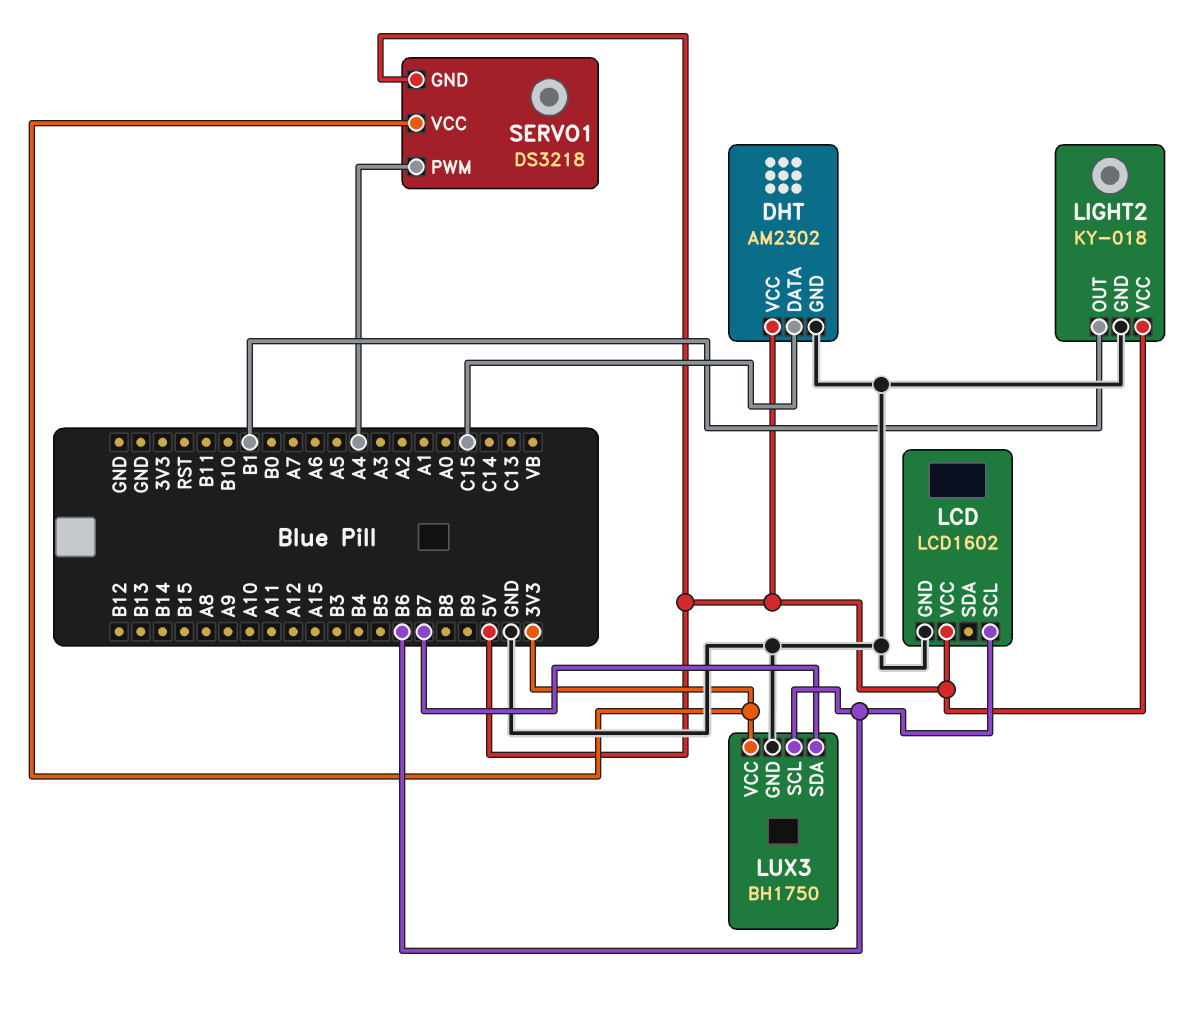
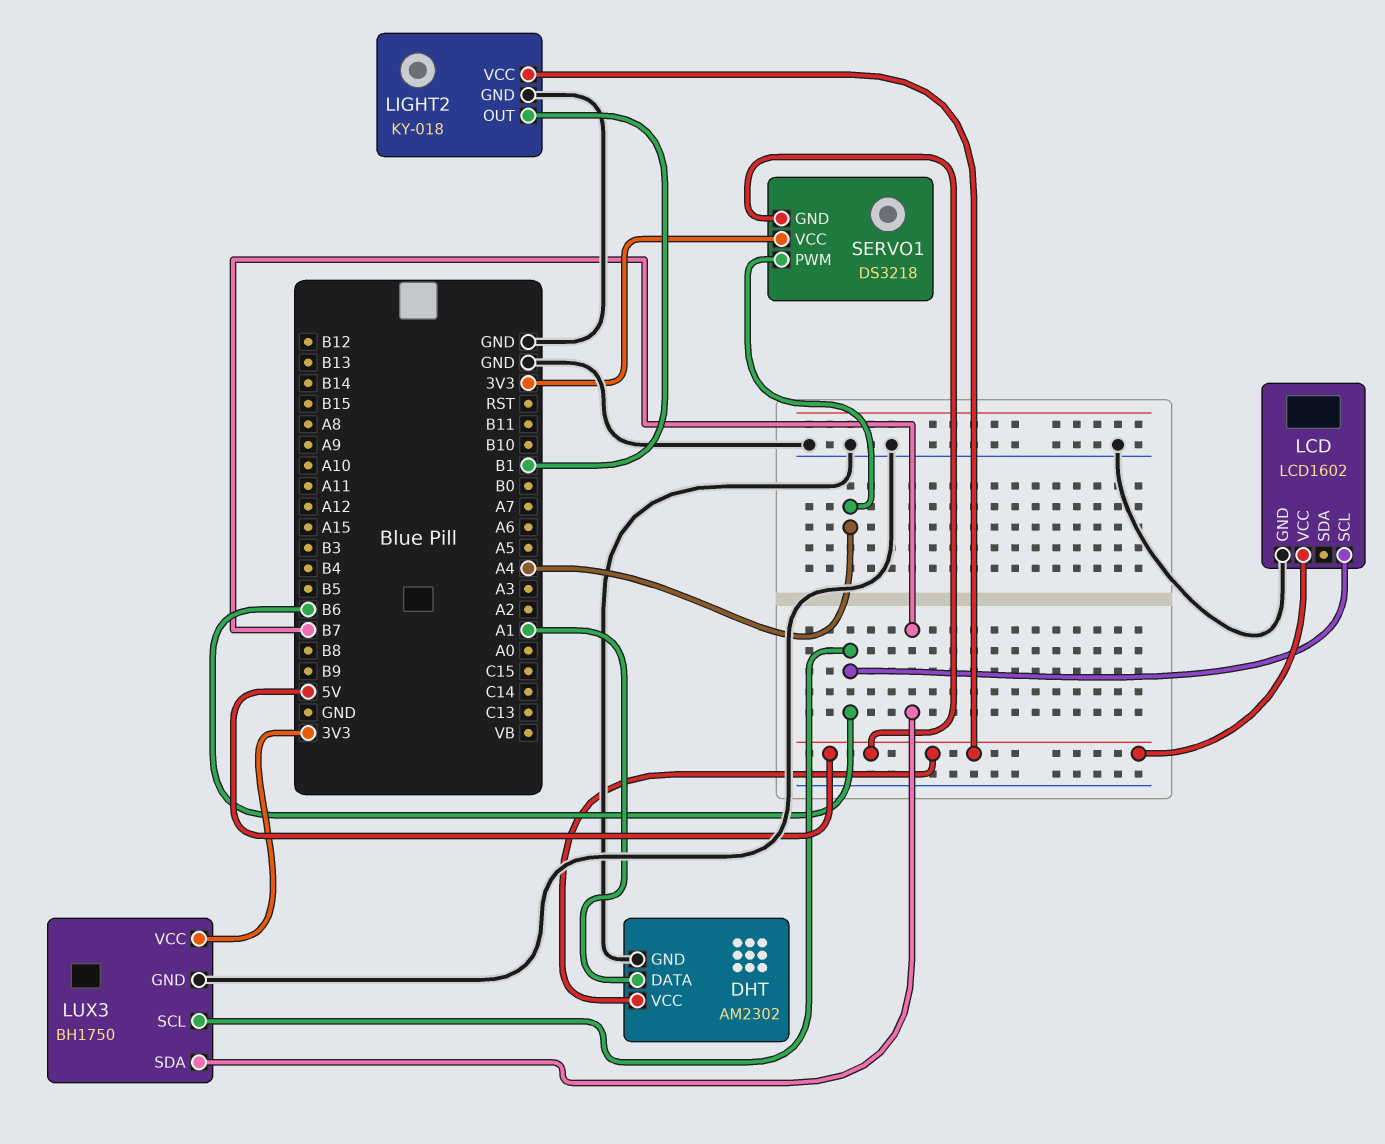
DHT pin DATA: C15 -> A1

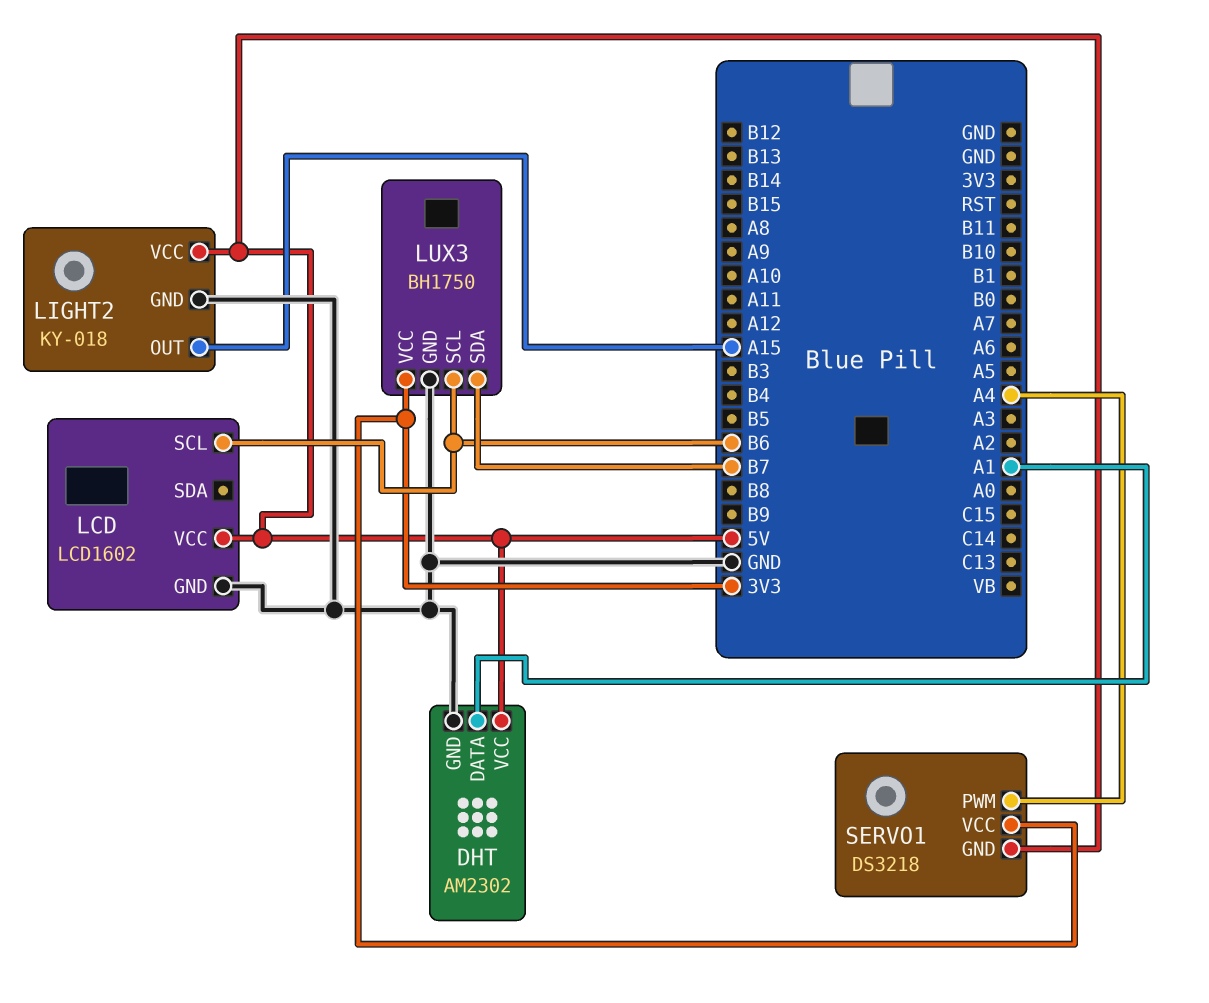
LIGHT2 pin OUT: B1 -> A15

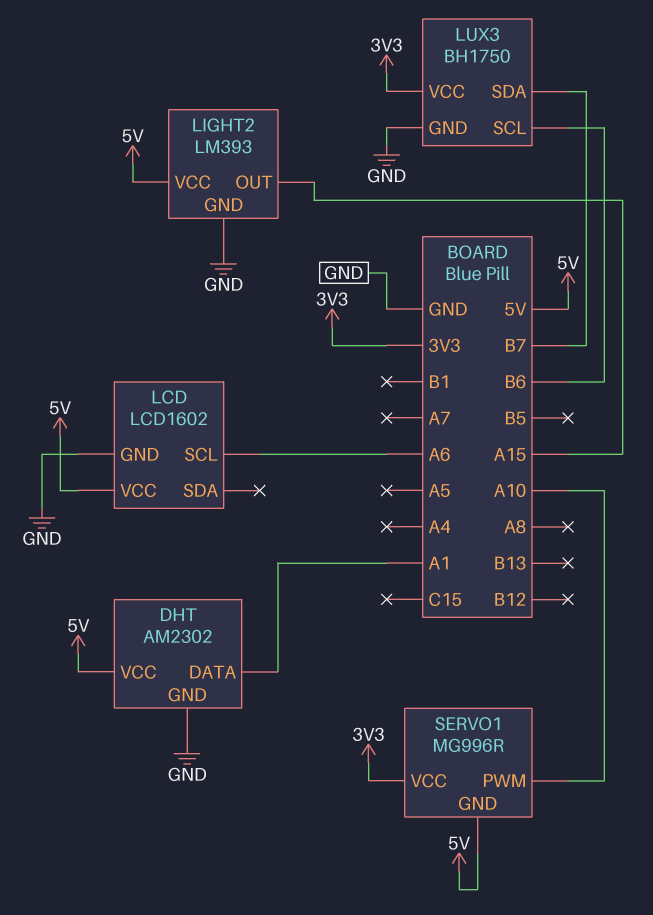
LCD pin SCL: B6 -> A6
LIGHT2: KY-018 -> LM393
SERVO1: DS3218 -> MG996R
SERVO1 pin PWM: A4 -> A10

